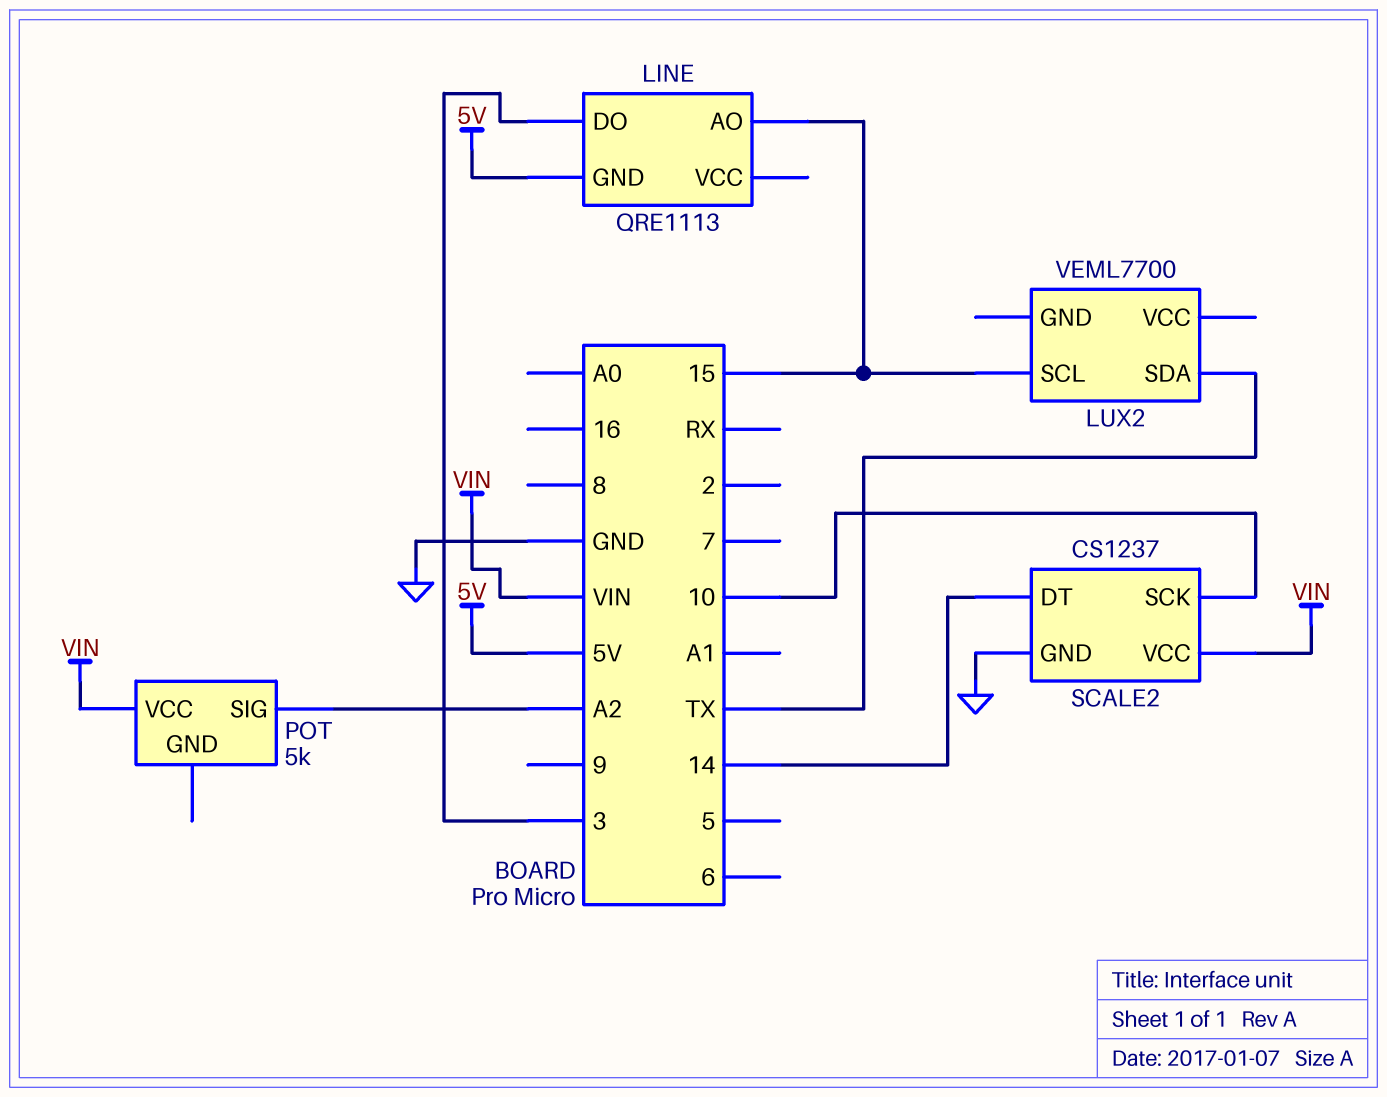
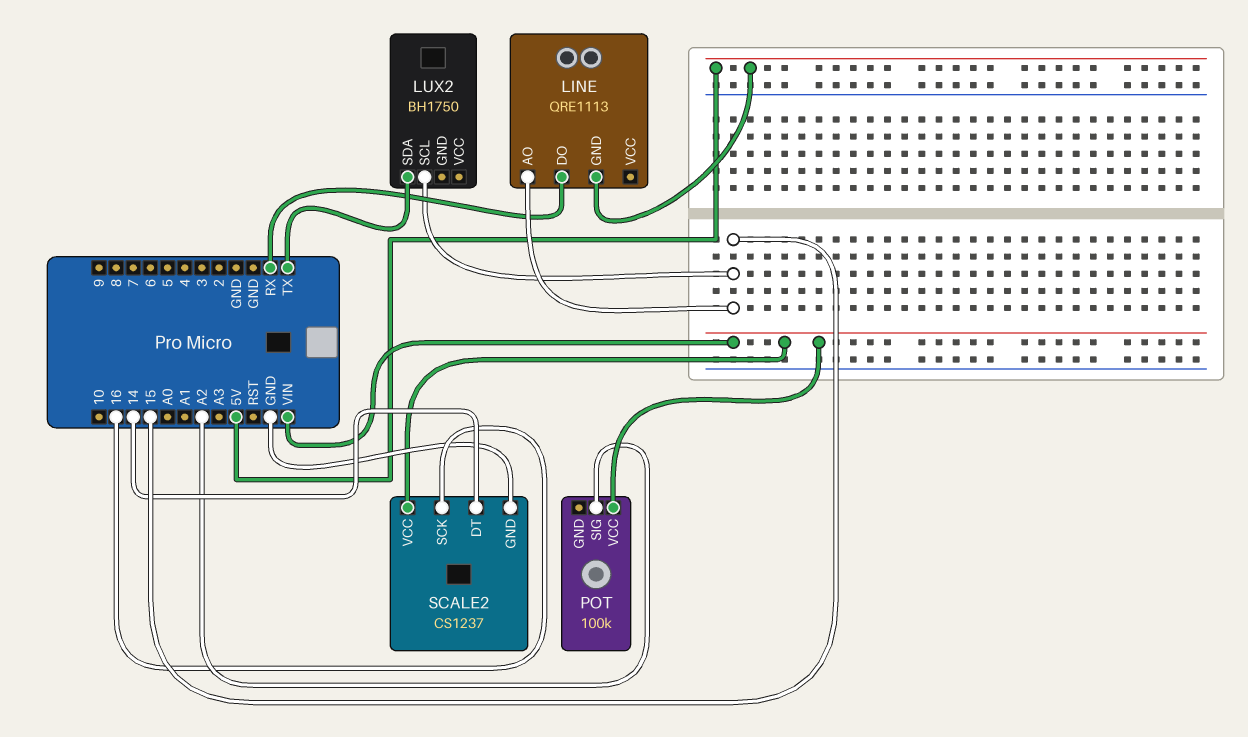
LINE pin DO: 3 -> RX
LUX2: VEML7700 -> BH1750
POT: 5k -> 100k
SCALE2 pin SCK: 10 -> 16

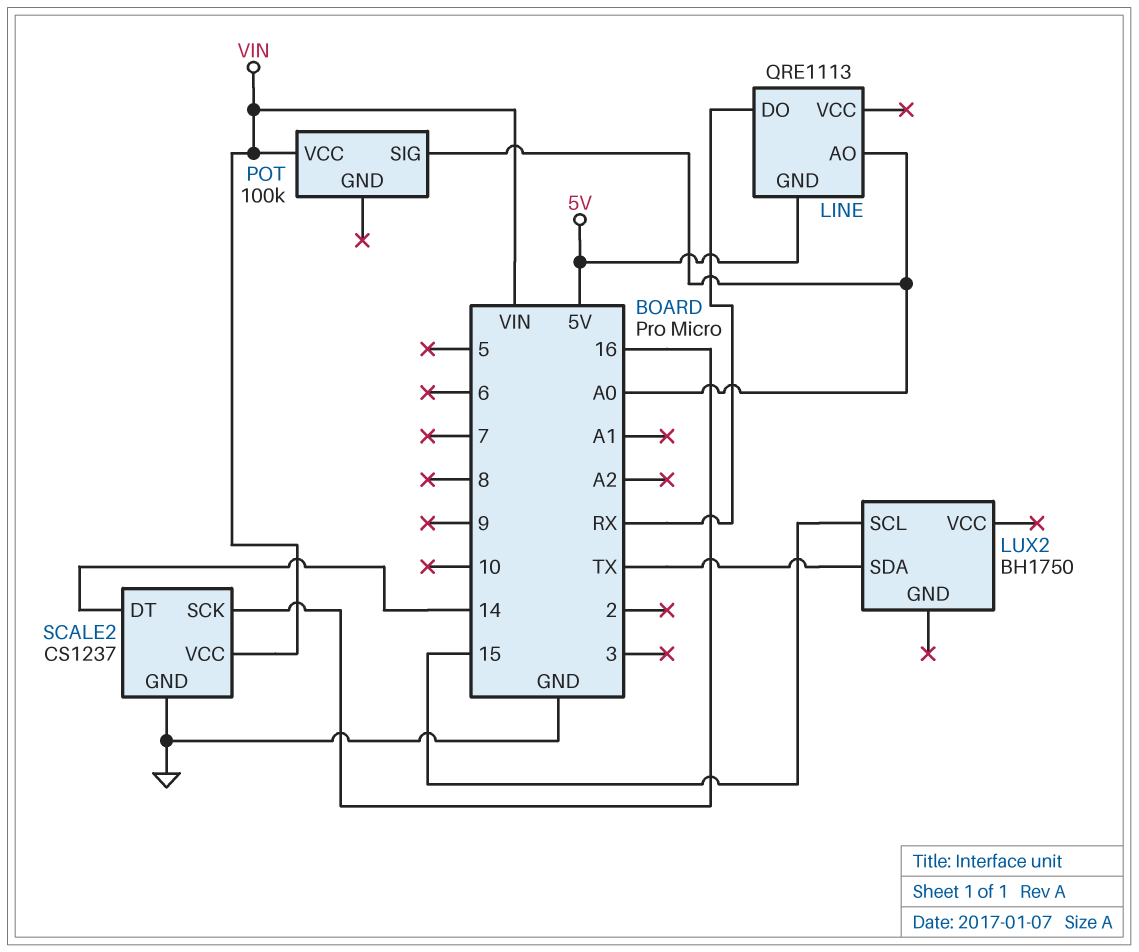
LINE pin AO: 15 -> A0
POT pin SIG: A2 -> A0

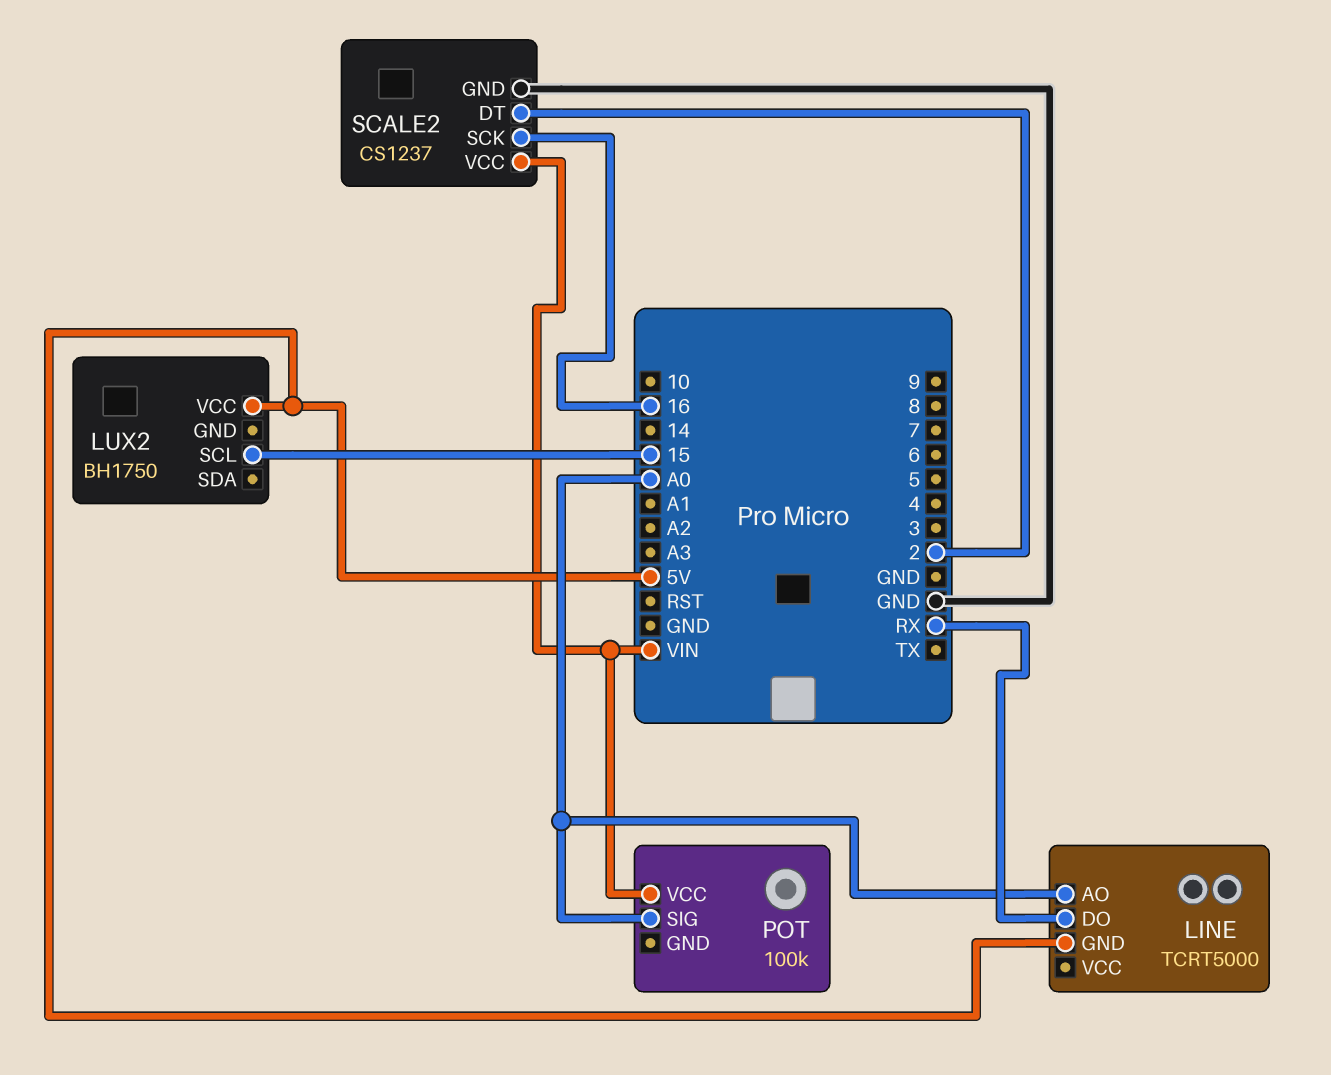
LINE: QRE1113 -> TCRT5000
LUX2 pin SDA: TX -> none
LUX2 pin VCC: none -> 5V
SCALE2 pin DT: 14 -> 2

